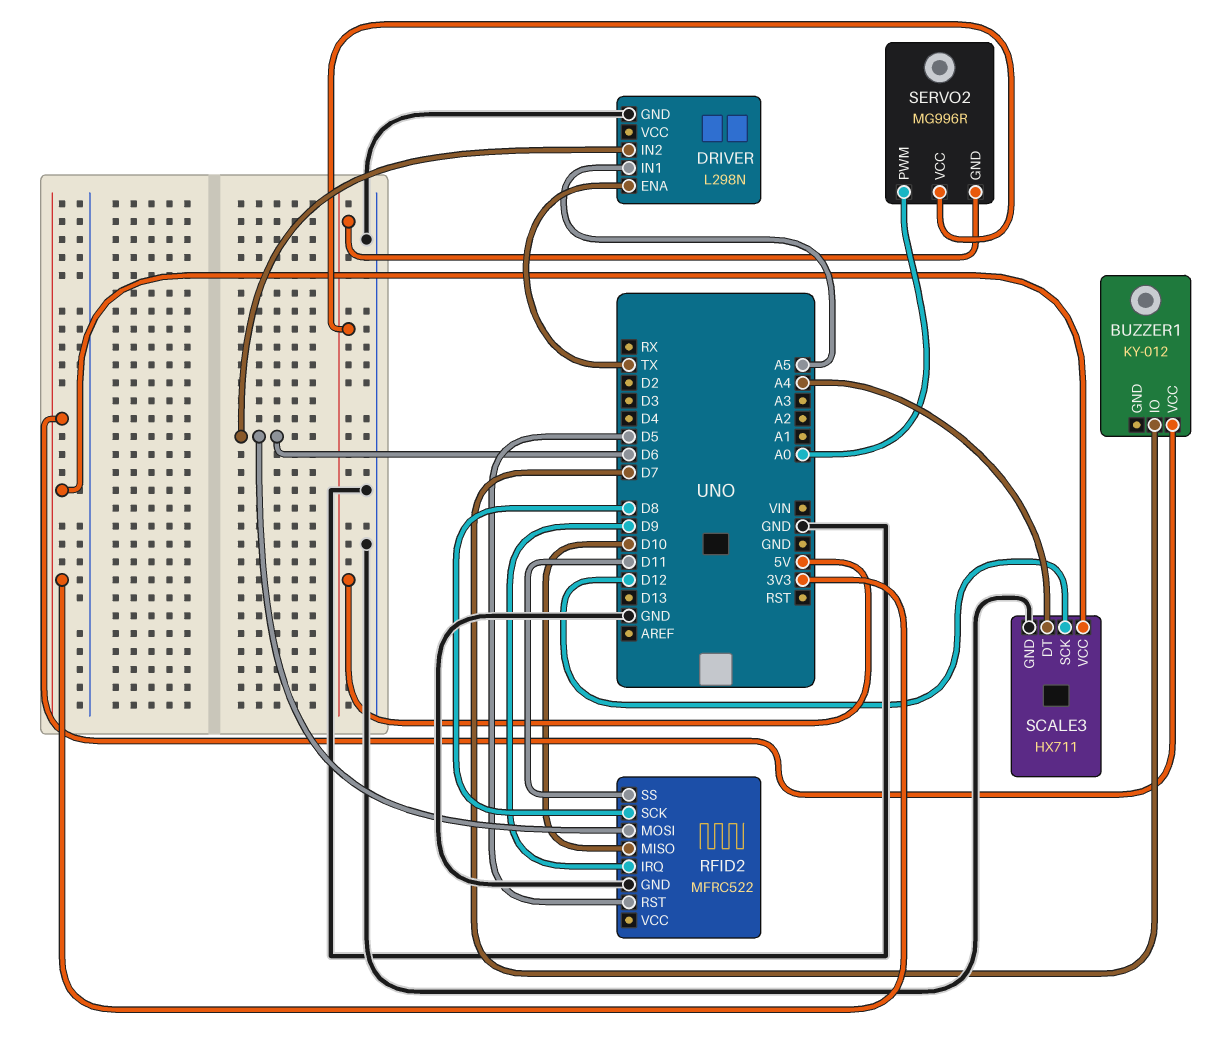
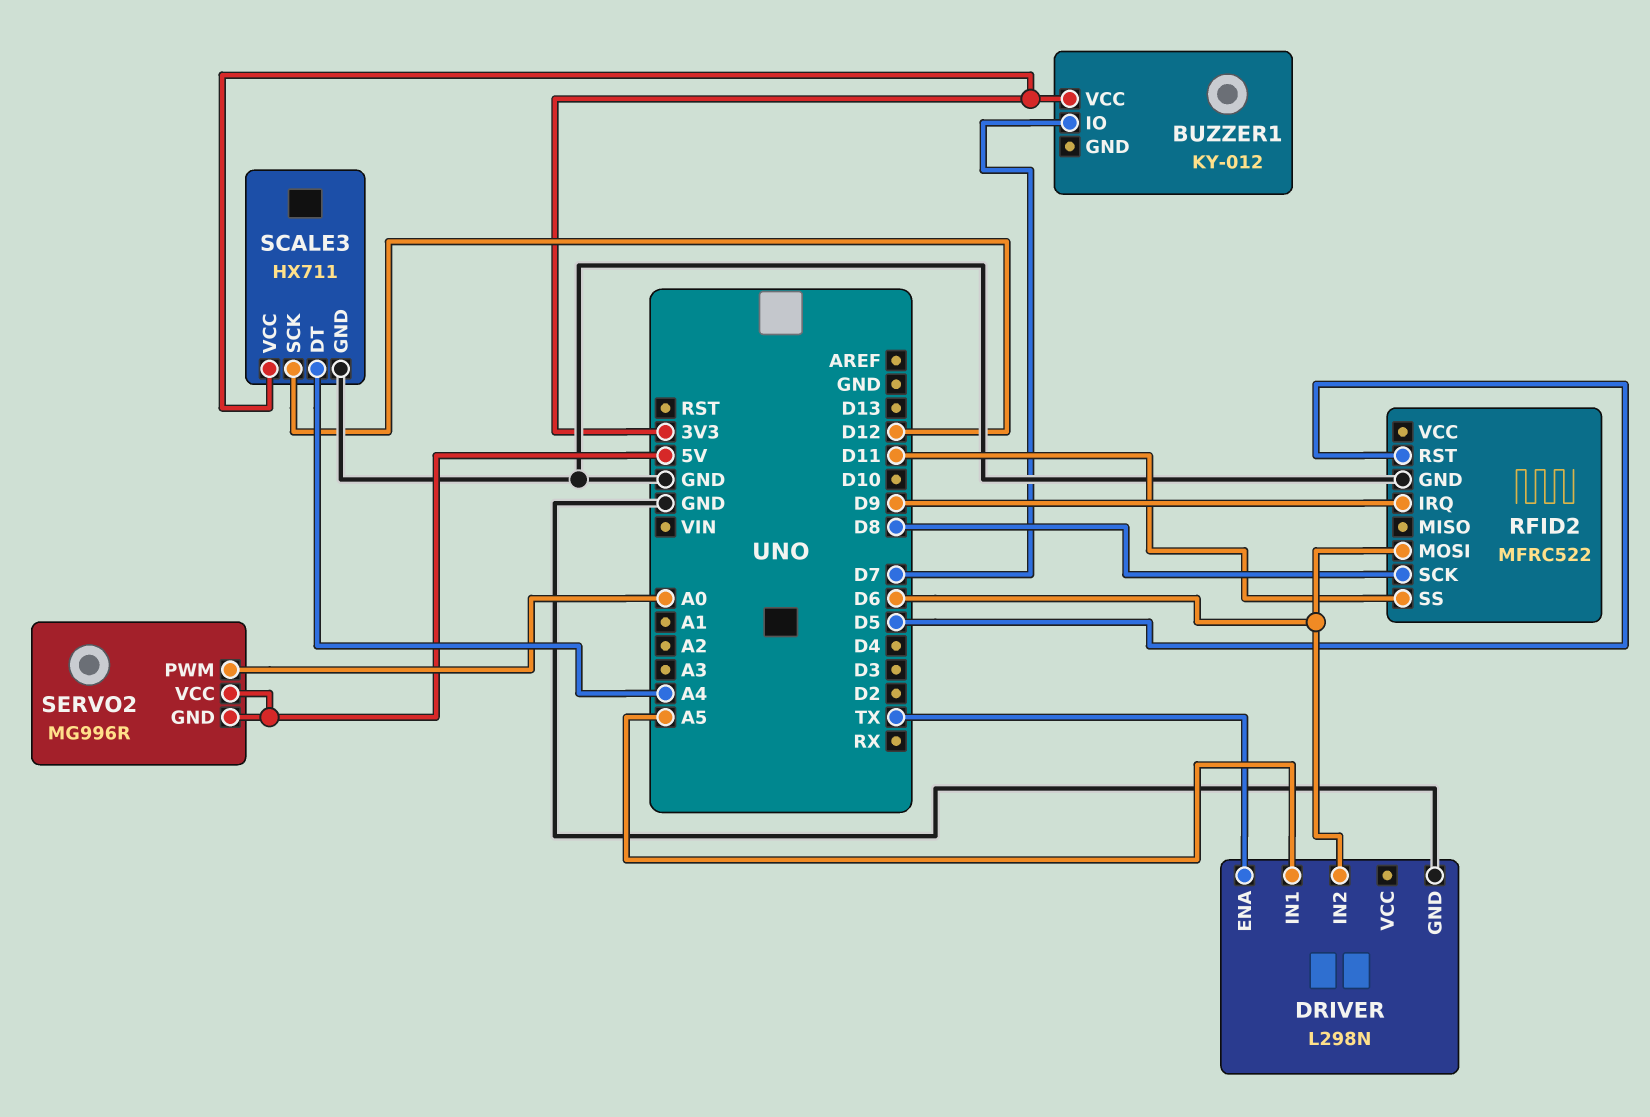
RFID2 pin MISO: D10 -> none

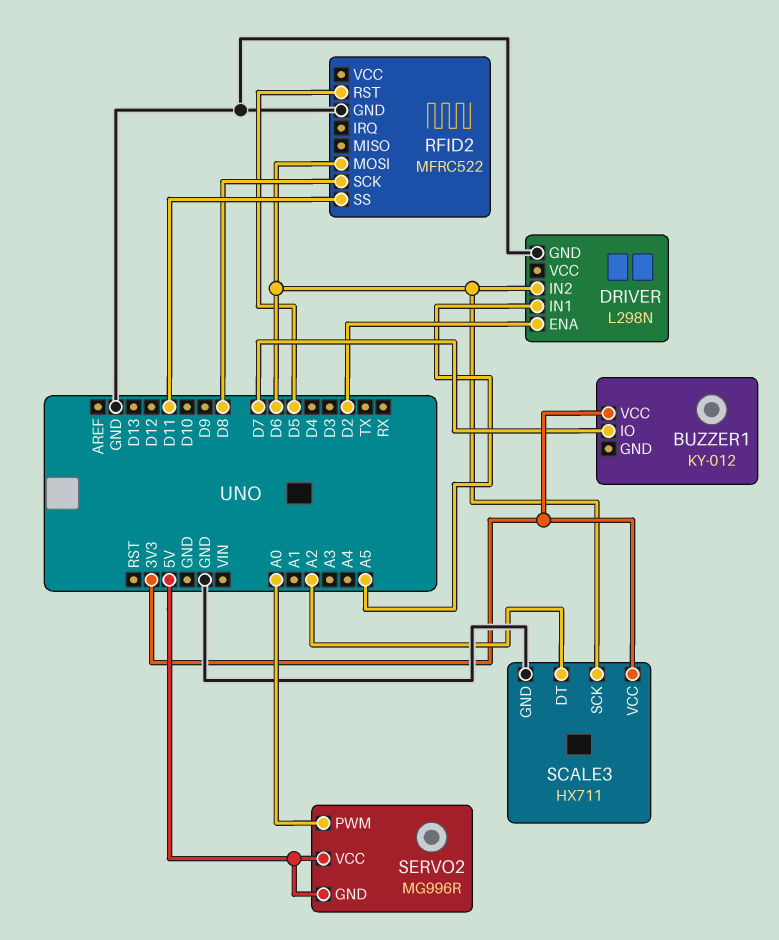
DRIVER pin ENA: TX -> D2
RFID2 pin IRQ: D9 -> none
SCALE3 pin DT: A4 -> A2
SCALE3 pin SCK: D12 -> D6

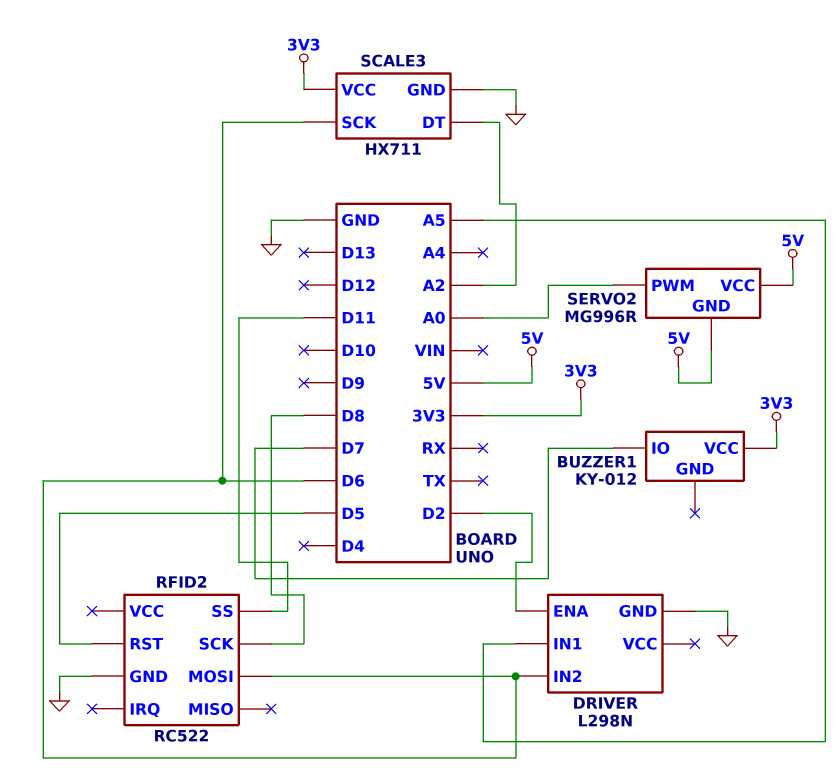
RFID2: MFRC522 -> RC522

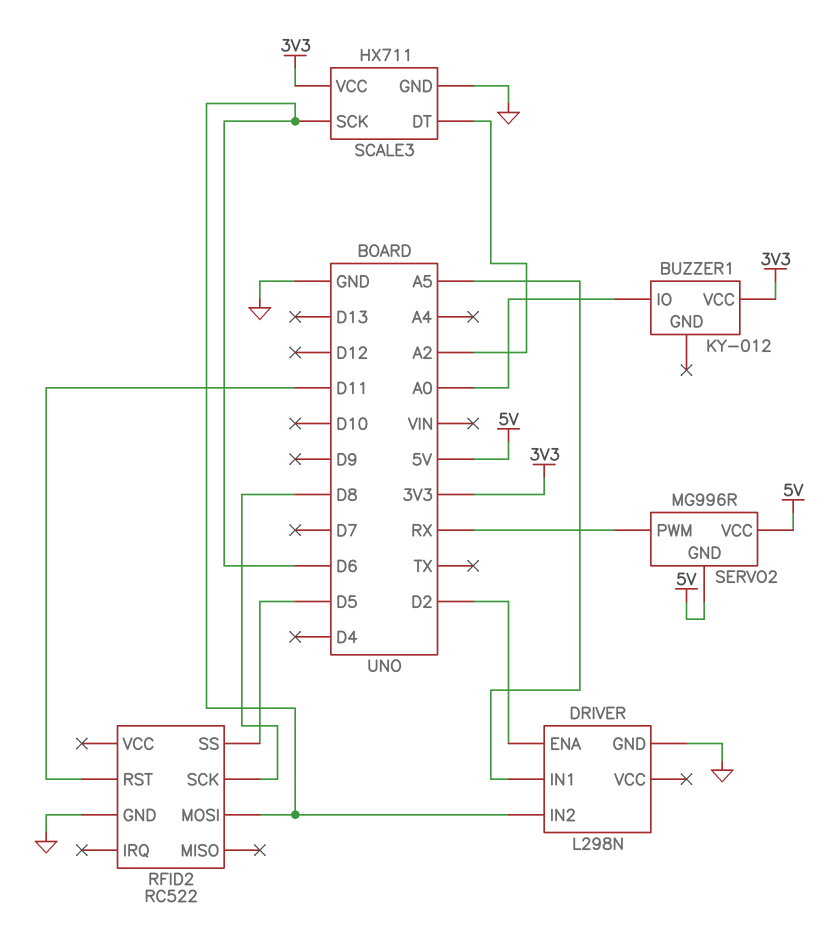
BUZZER1 pin IO: D7 -> A0
RFID2 pin RST: D5 -> D11
RFID2 pin SS: D11 -> D5
SERVO2 pin PWM: A0 -> RX

